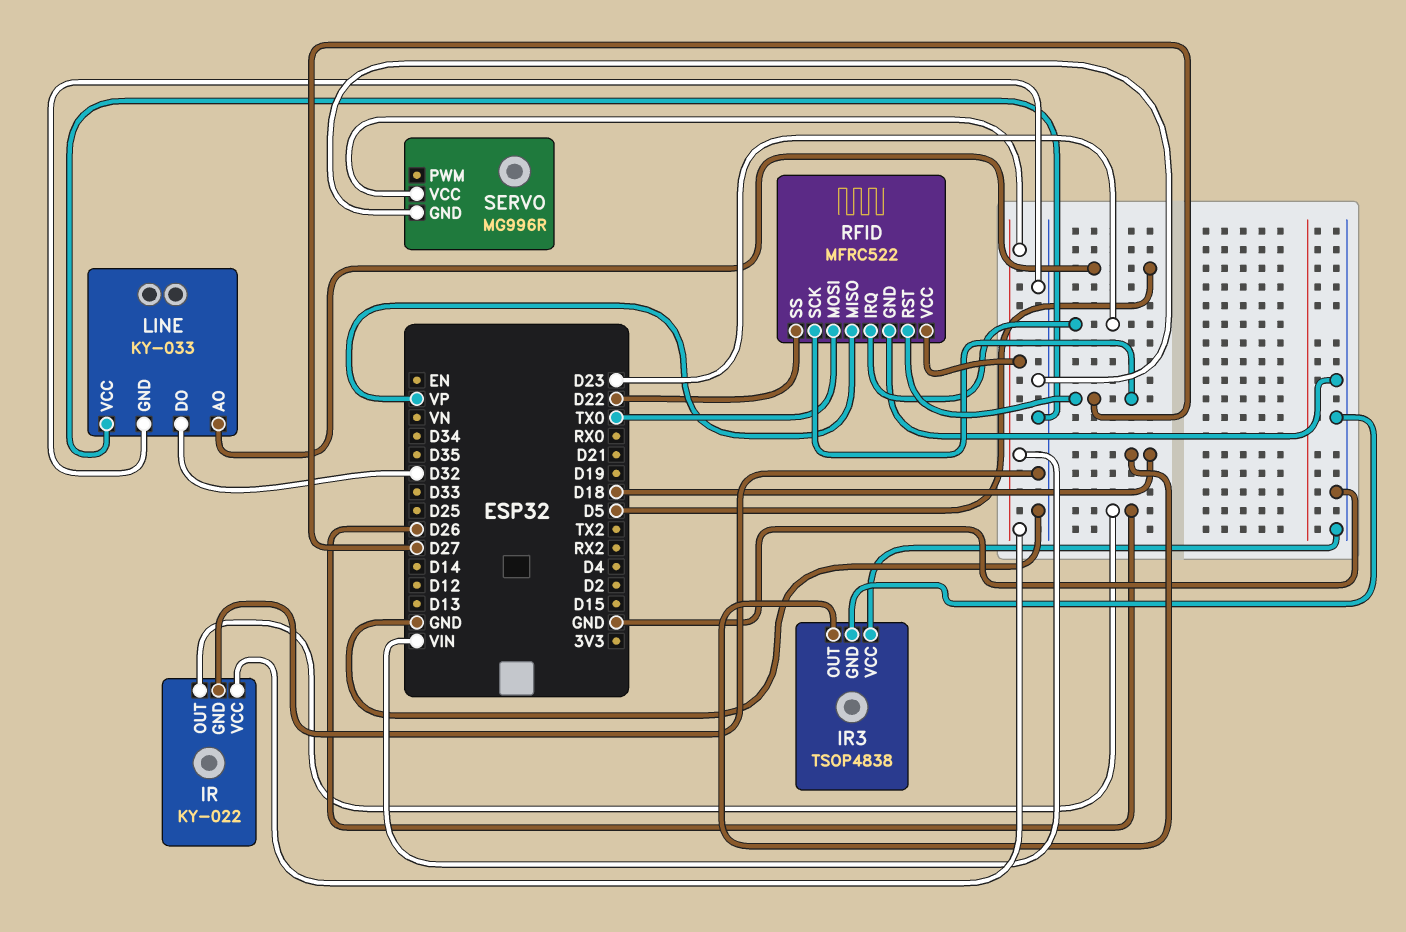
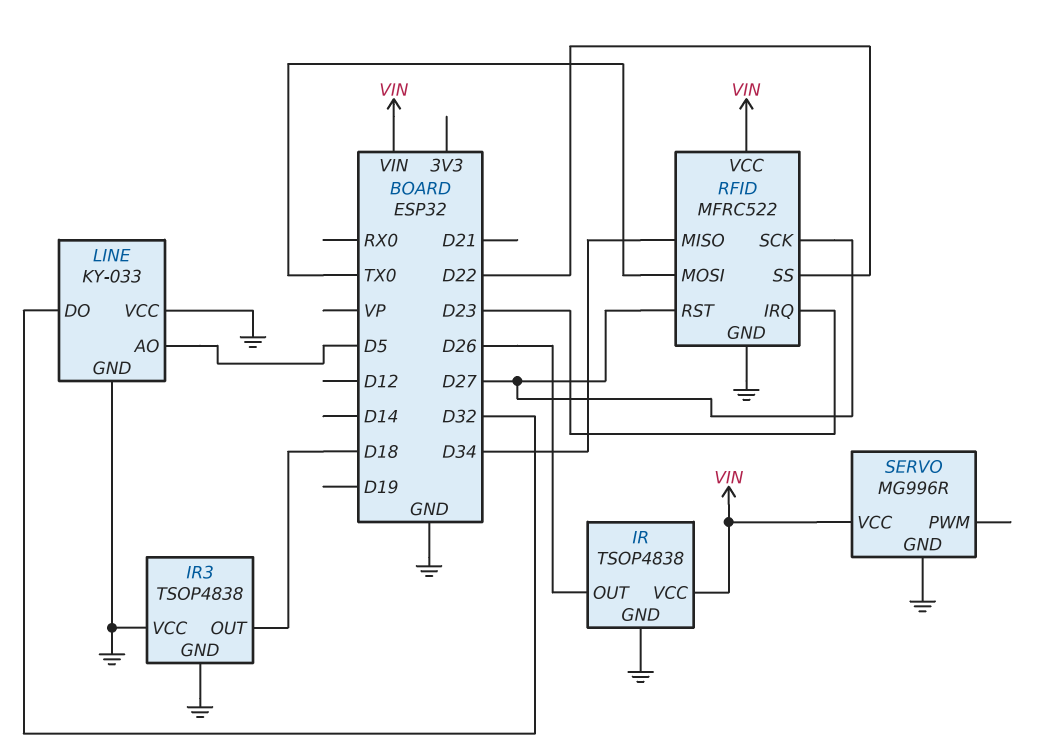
IR: KY-022 -> TSOP4838
RFID pin MISO: VP -> D34

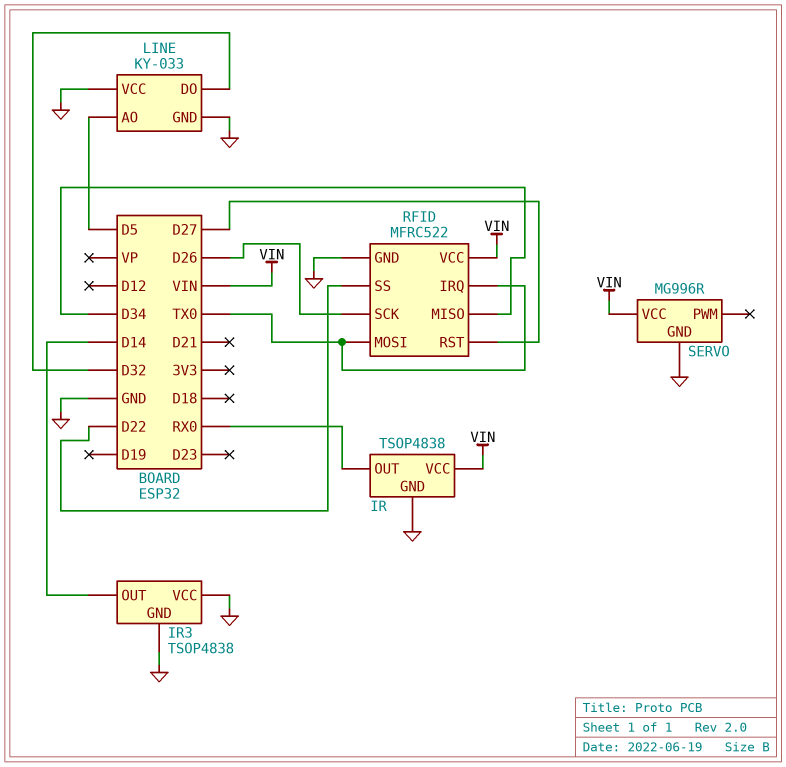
IR pin OUT: D26 -> RX0
IR3 pin OUT: D18 -> D14
RFID pin IRQ: D23 -> TX0
RFID pin SCK: D27 -> D26

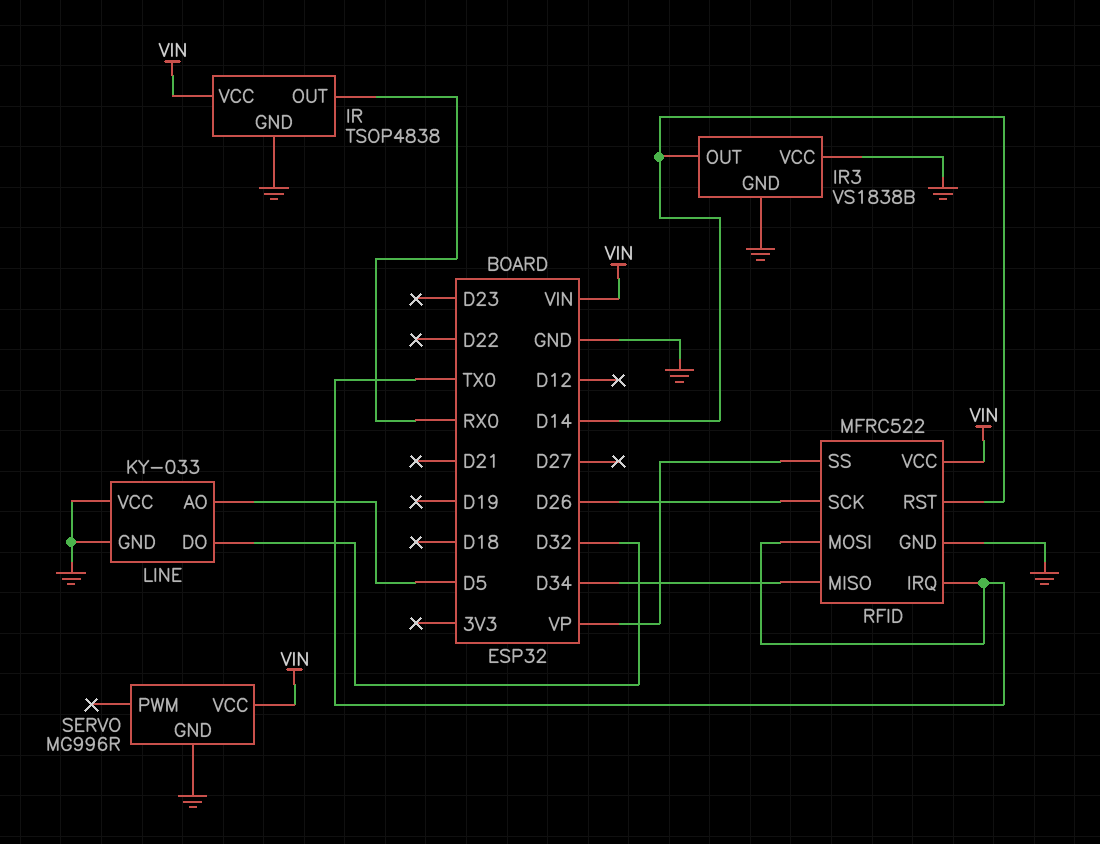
IR3: TSOP4838 -> VS1838B
RFID pin RST: D27 -> D14
RFID pin SS: D22 -> VP

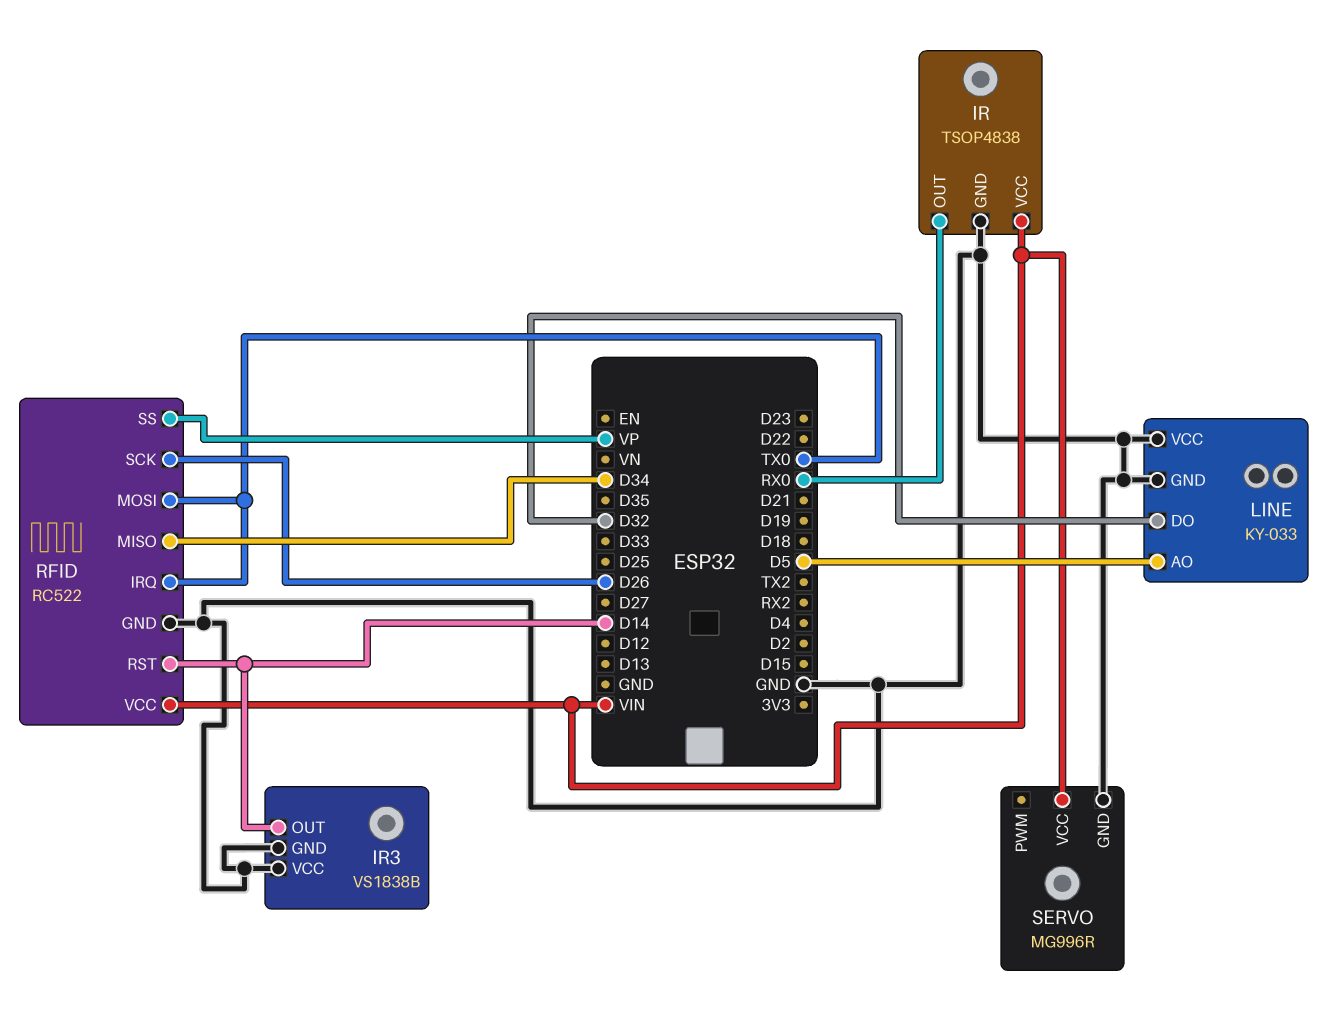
RFID: MFRC522 -> RC522

